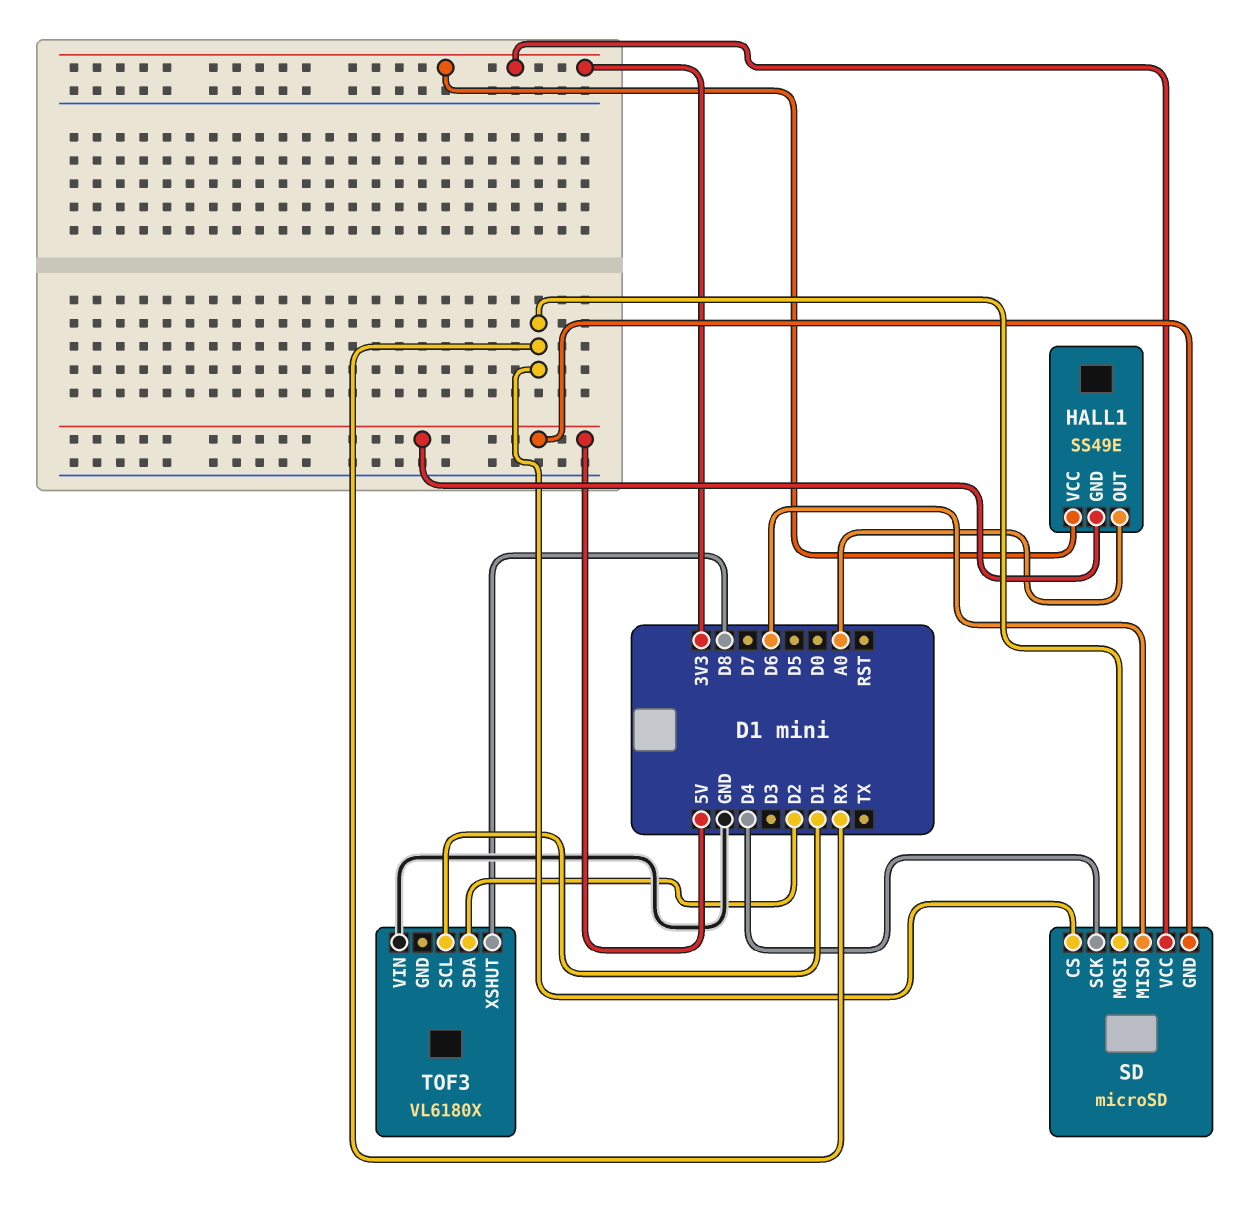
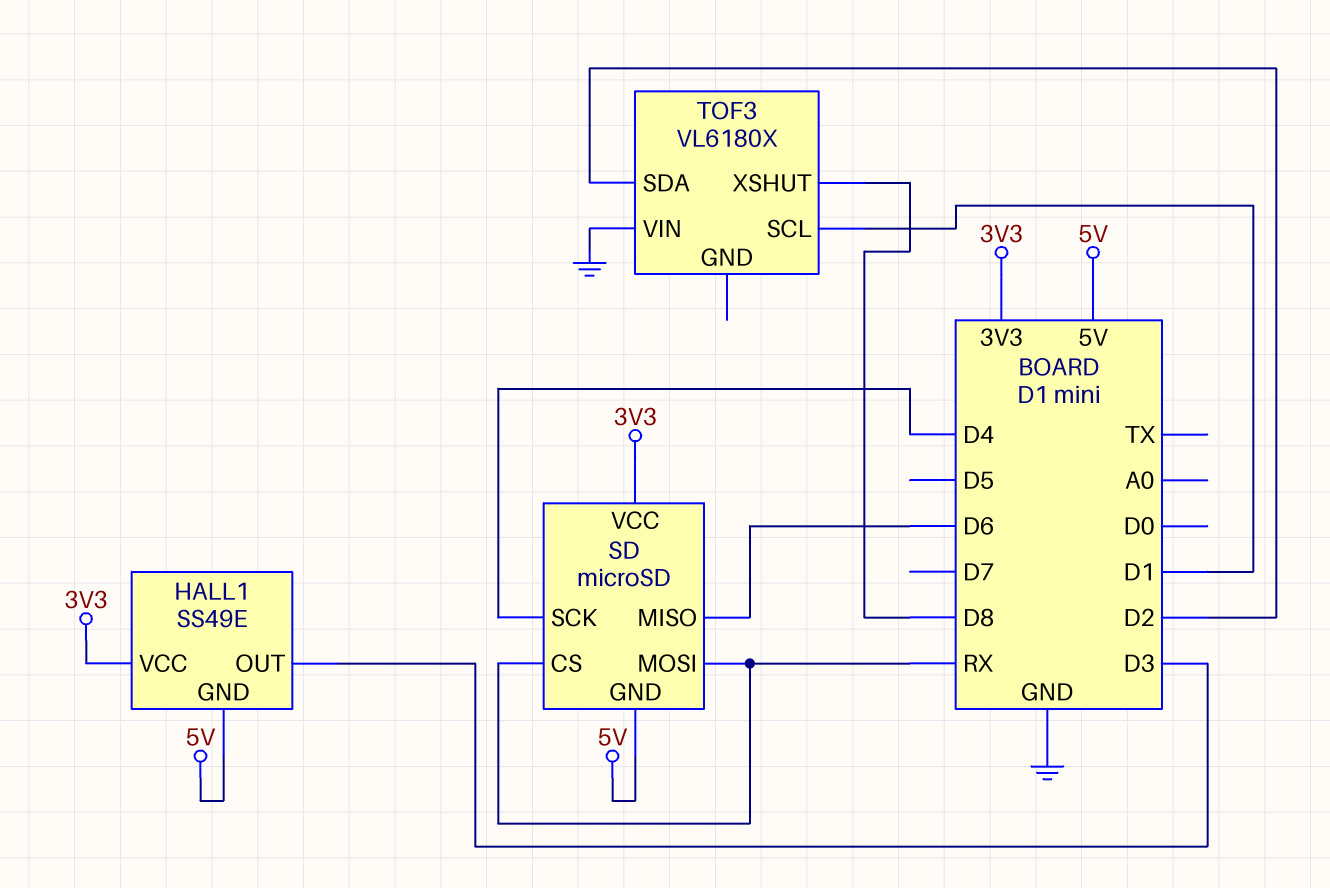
HALL1 pin OUT: A0 -> D3

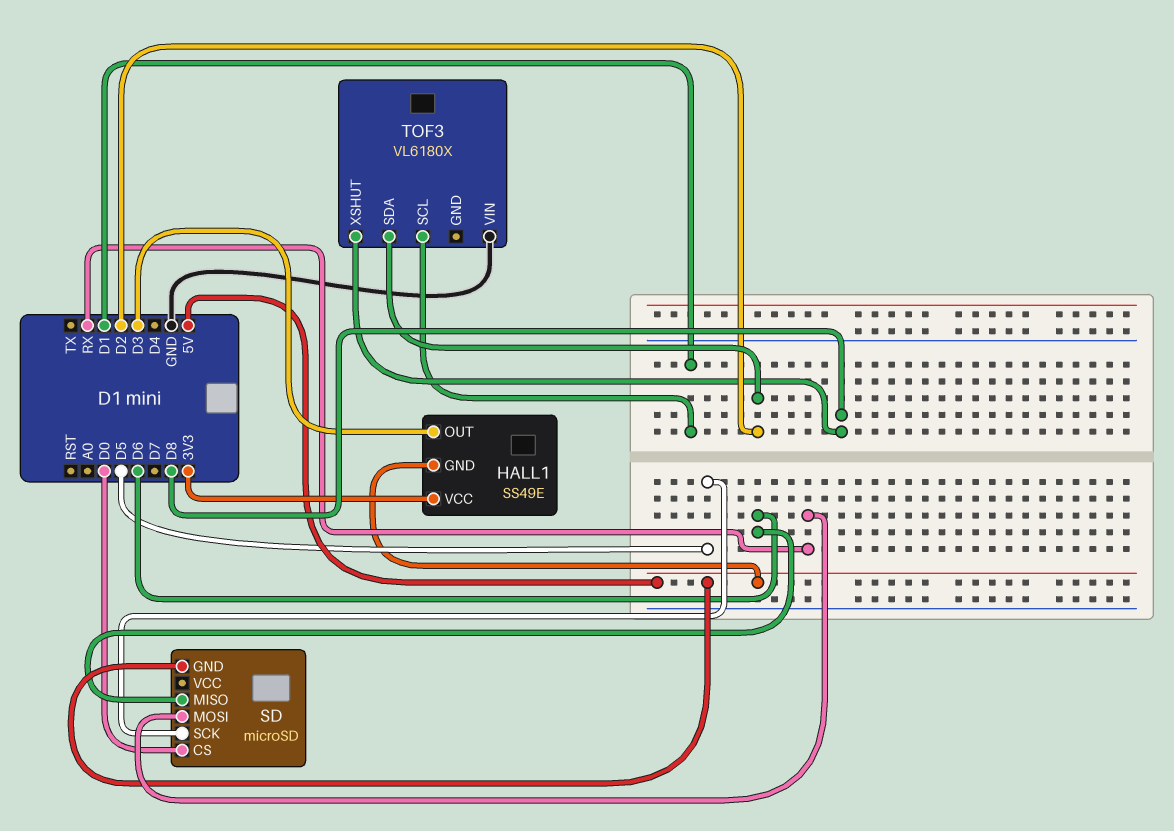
SD pin CS: RX -> D0
SD pin SCK: D4 -> D5
SD pin VCC: 3V3 -> none

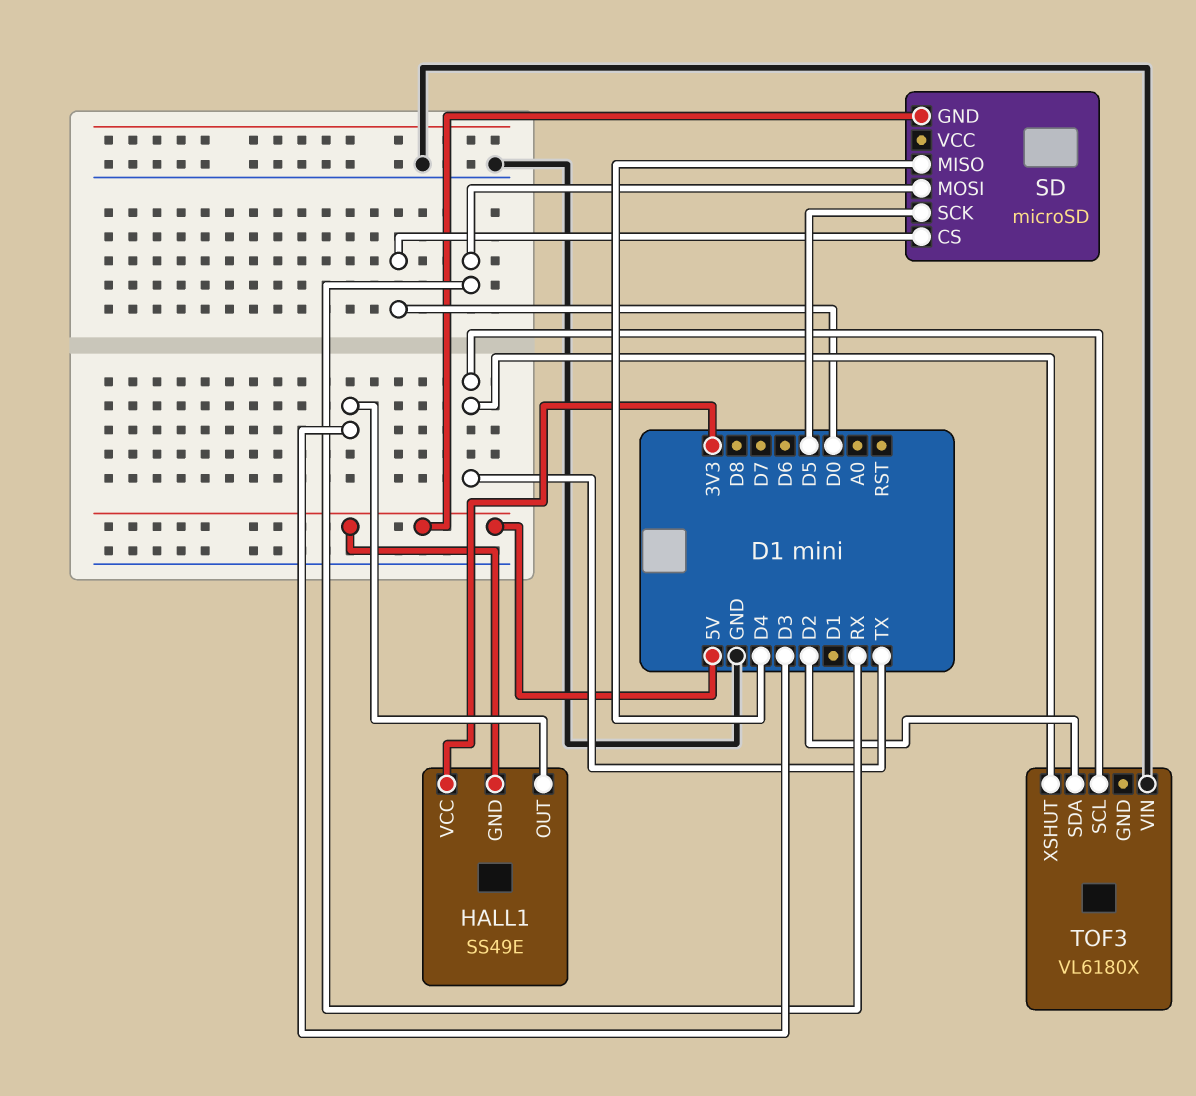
SD pin MISO: D6 -> D4
TOF3 pin SCL: D1 -> TX
TOF3 pin XSHUT: D8 -> TX

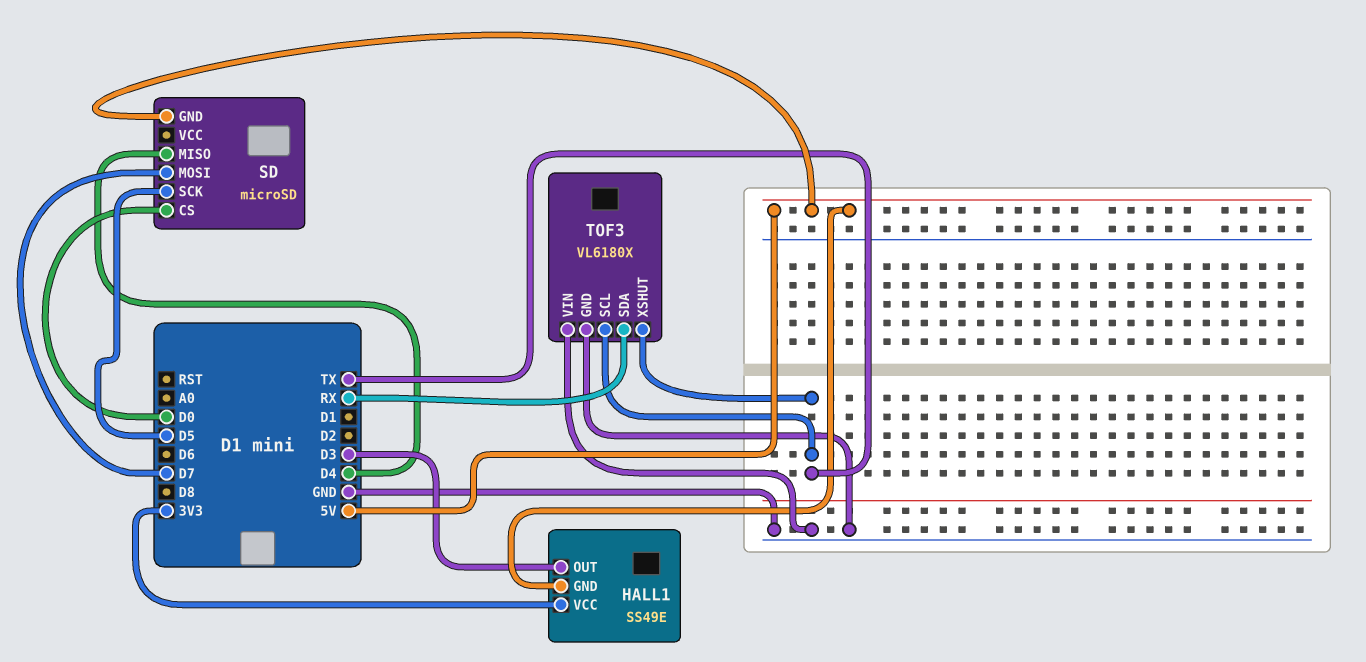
SD pin MOSI: RX -> D7
TOF3 pin GND: none -> GND
TOF3 pin SDA: D2 -> RX

